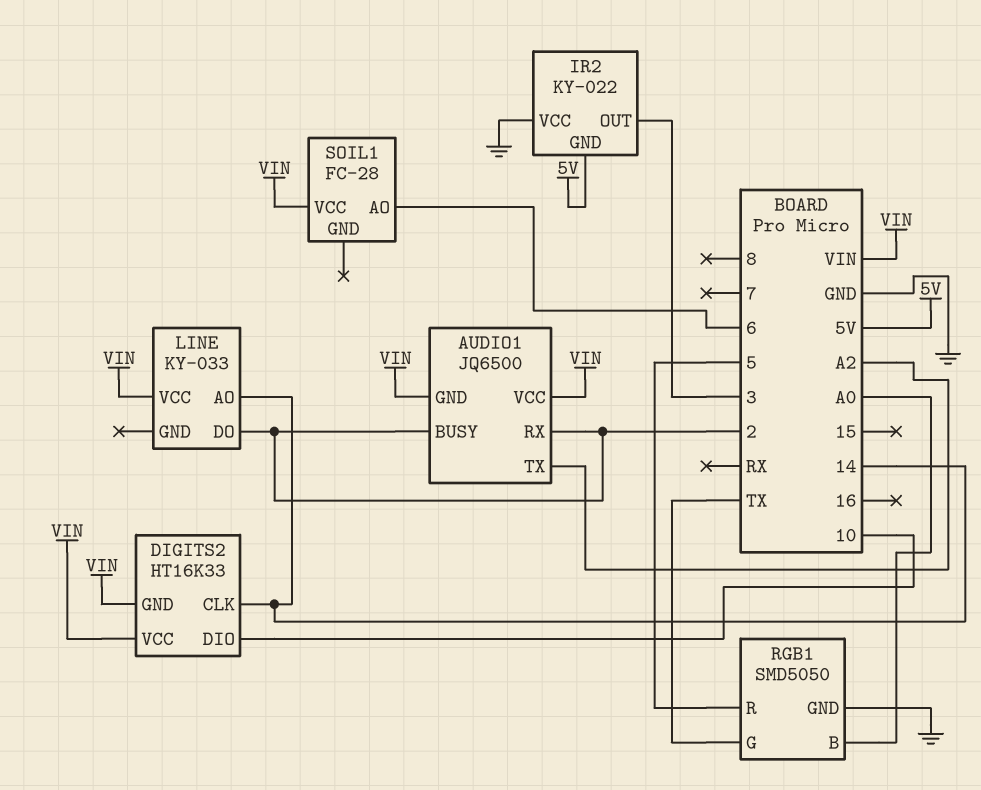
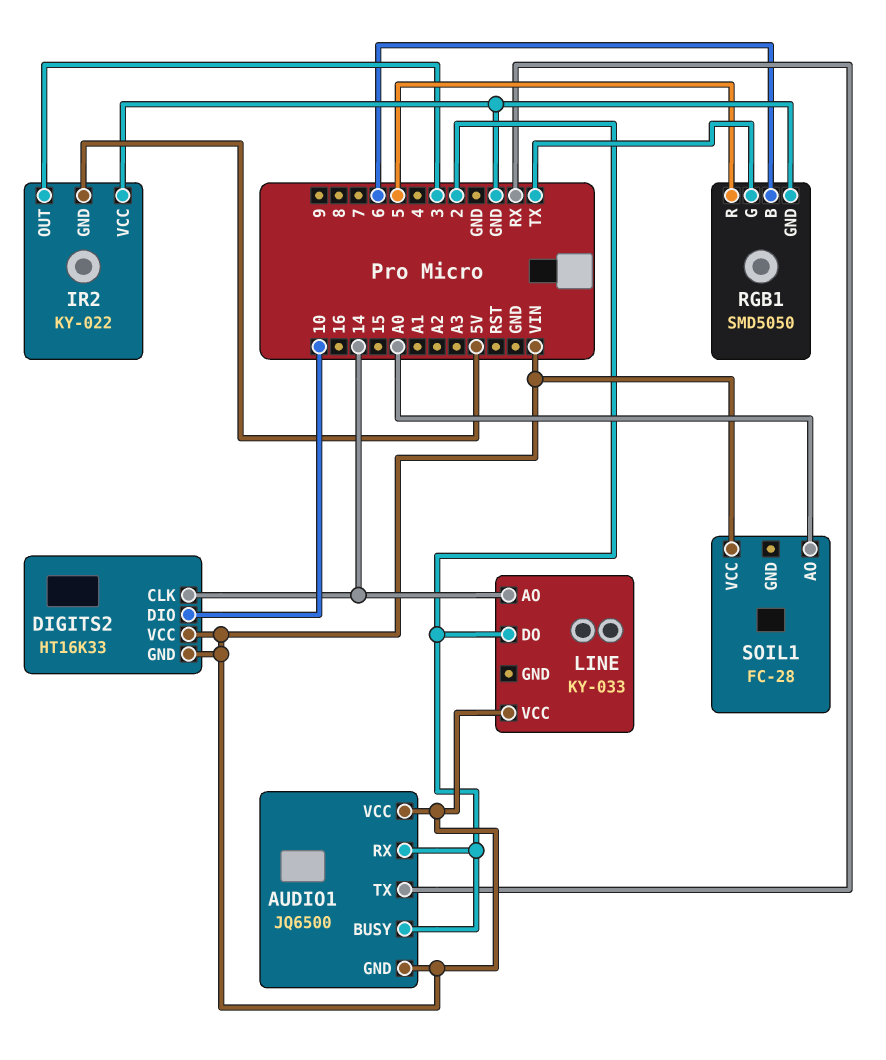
AUDIO1 pin TX: A2 -> RX
RGB1 pin B: A0 -> 6
SOIL1 pin AO: 6 -> A0

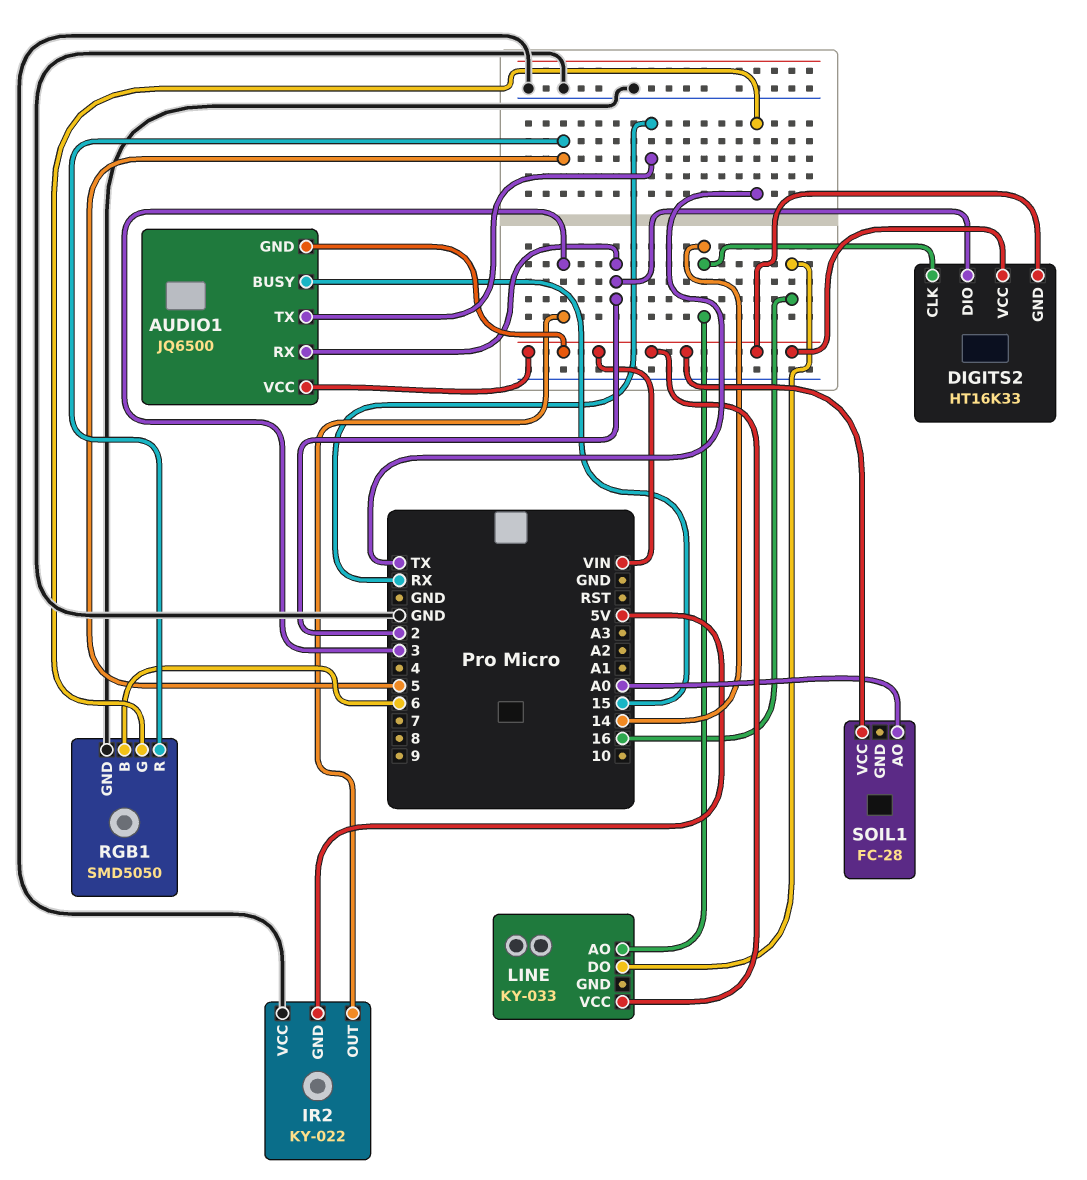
AUDIO1 pin BUSY: 2 -> 15
DIGITS2 pin DIO: 10 -> 2
LINE pin DO: 2 -> 16

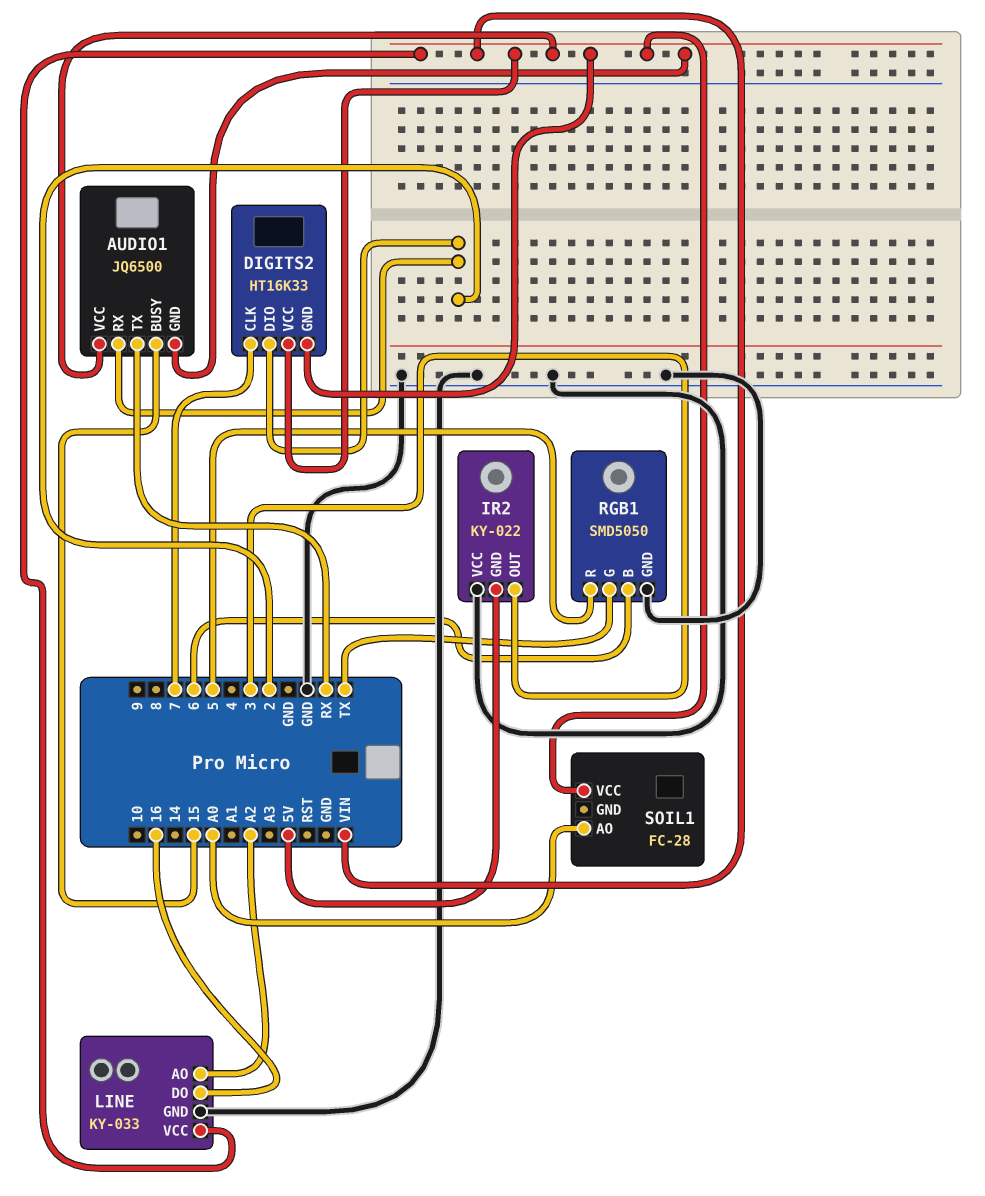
DIGITS2 pin CLK: 14 -> 7
LINE pin AO: 14 -> A2
LINE pin GND: none -> GND

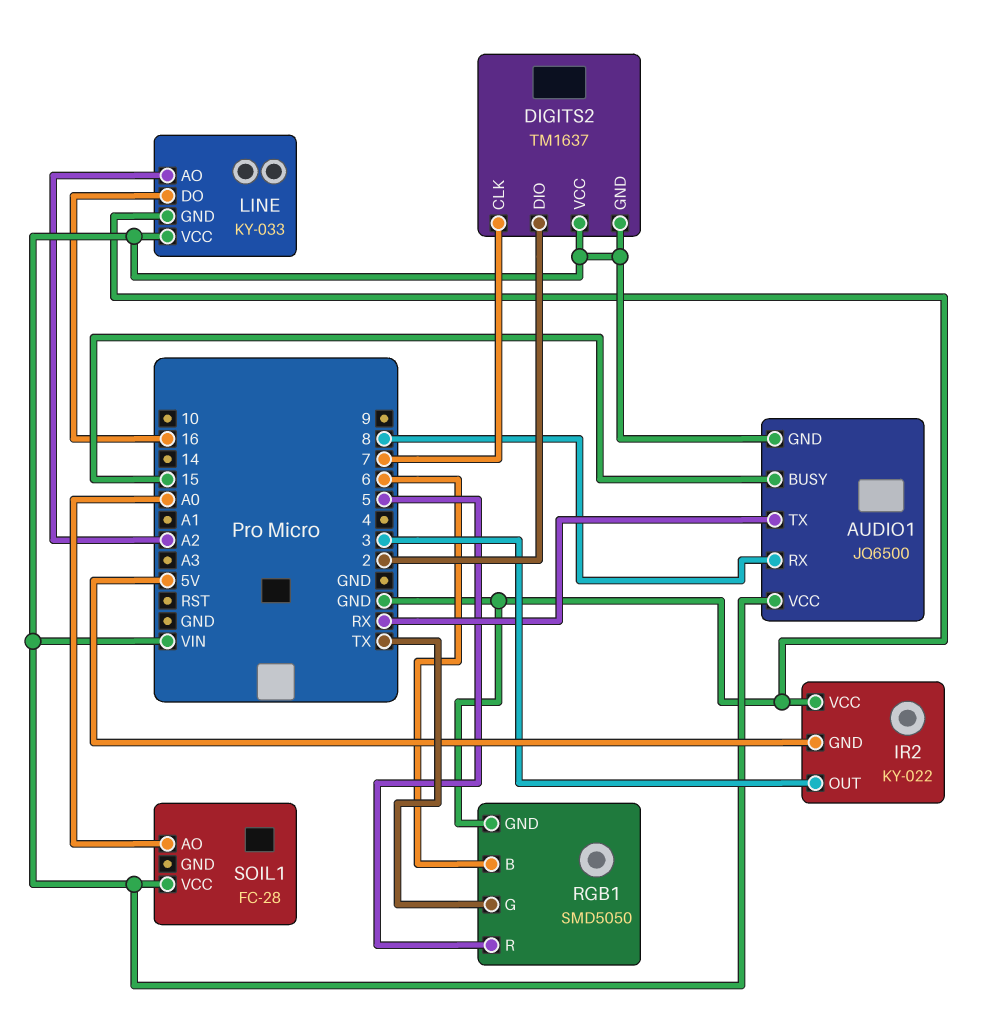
AUDIO1 pin RX: 2 -> 8
DIGITS2: HT16K33 -> TM1637

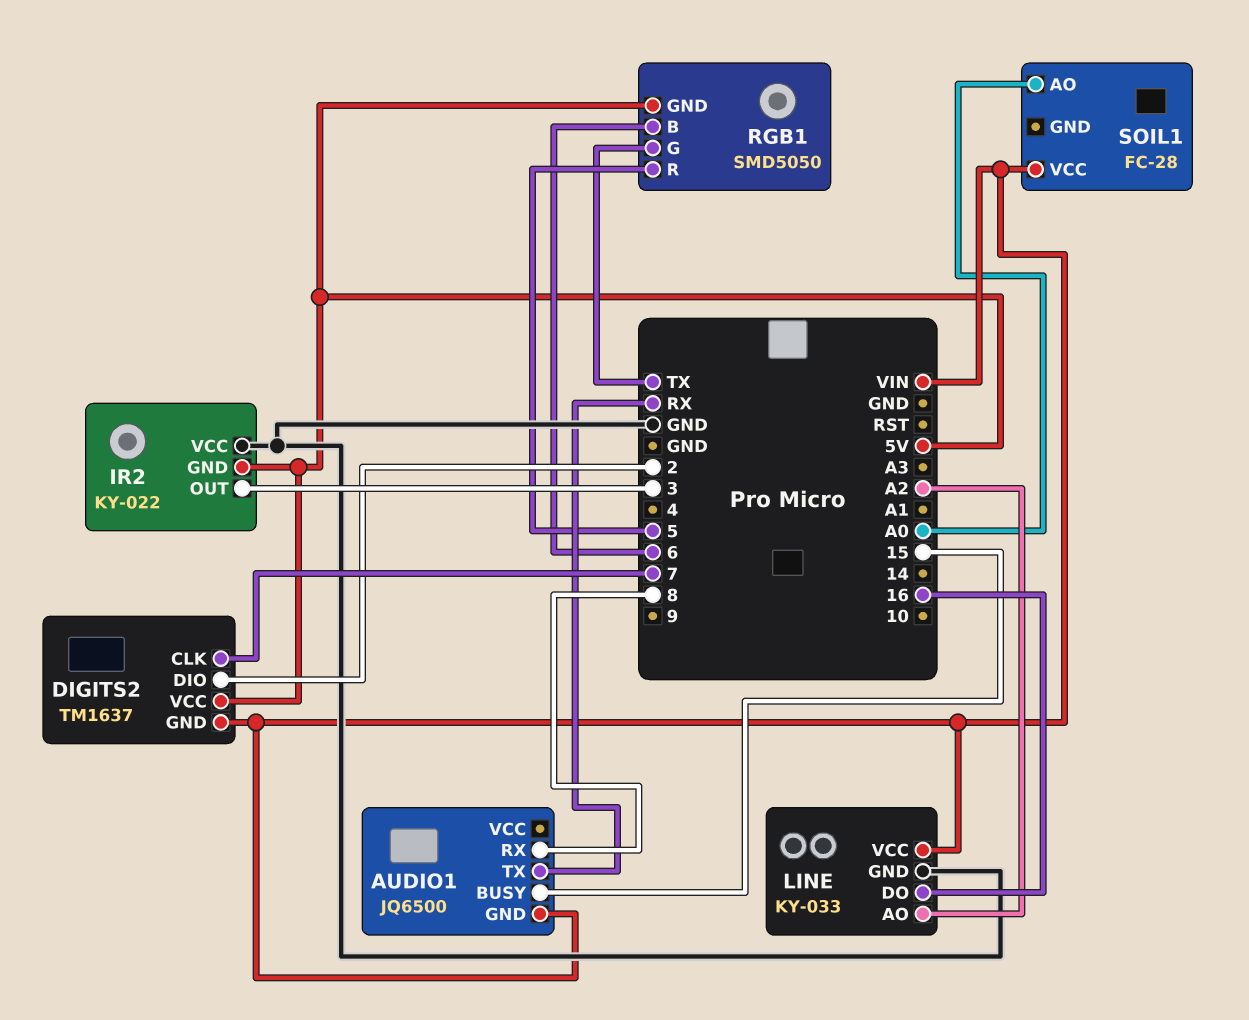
AUDIO1 pin VCC: VIN -> none
DIGITS2 pin VCC: VIN -> 5V
RGB1 pin GND: GND -> 5V

